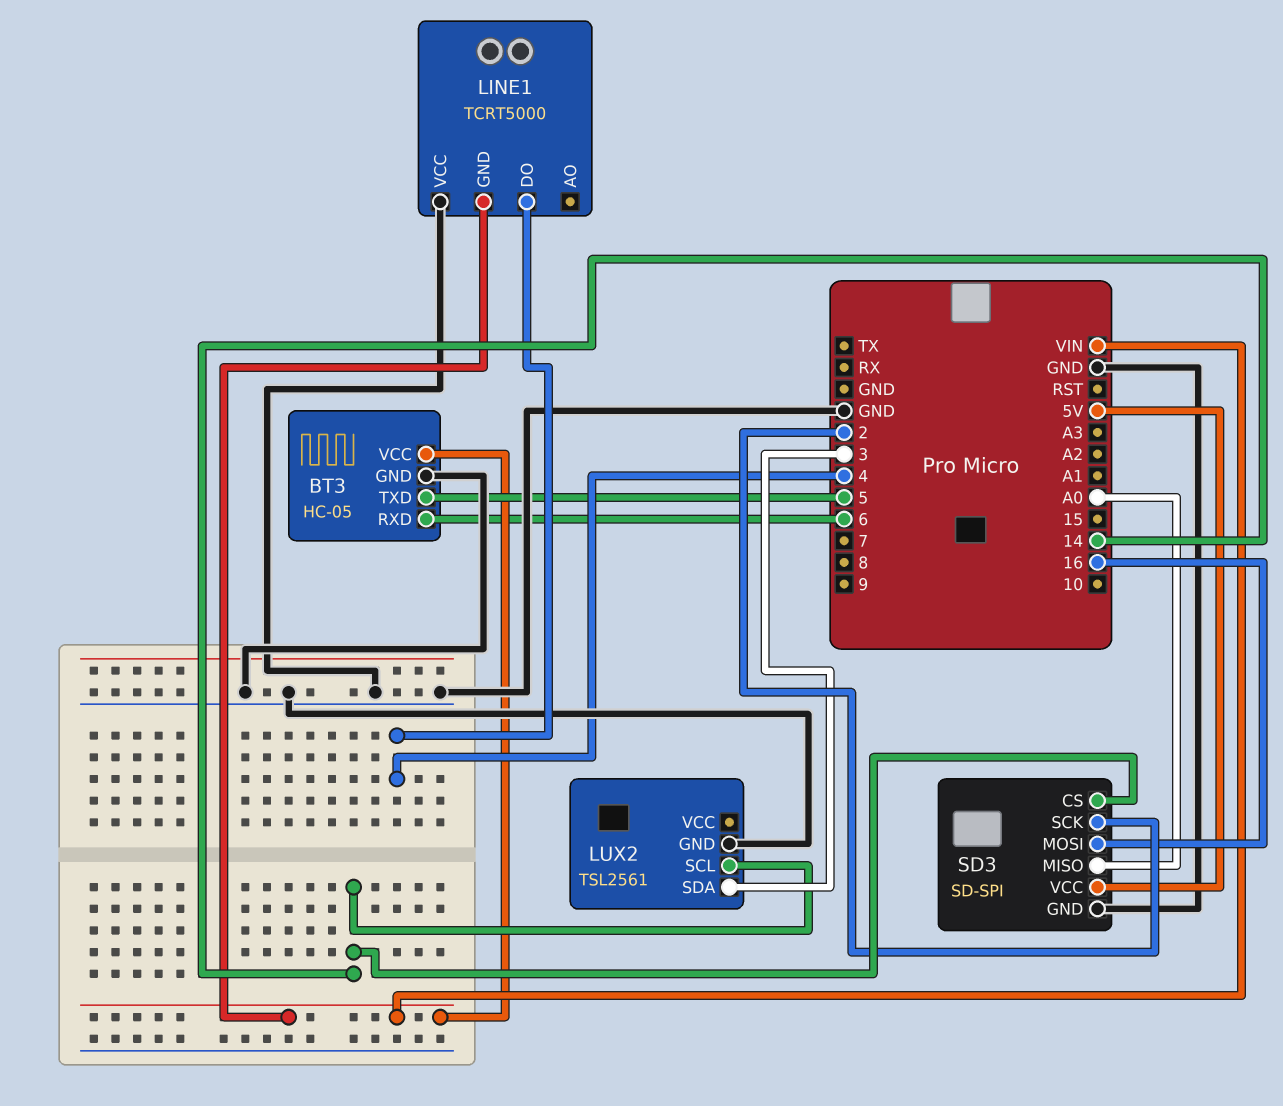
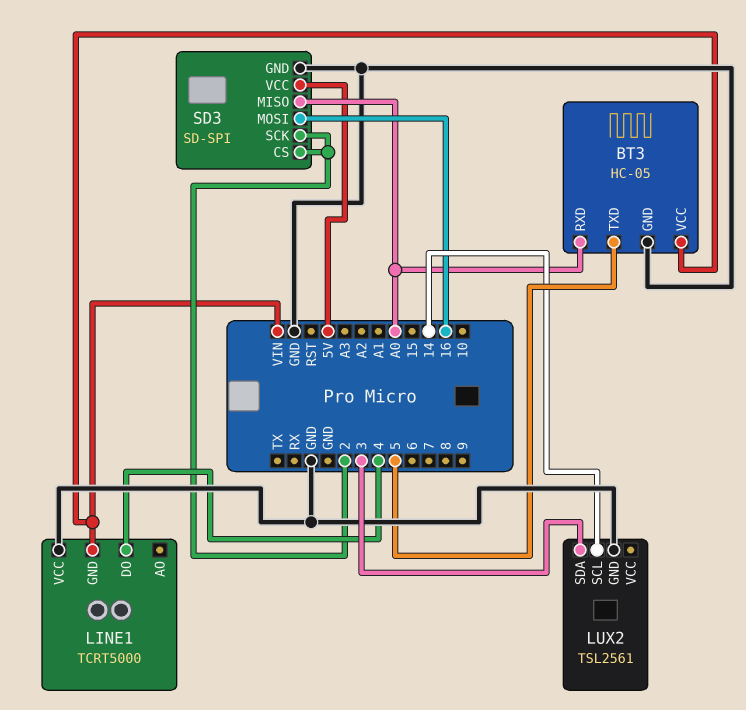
BT3 pin RXD: 6 -> A0
SD3 pin CS: 14 -> 2

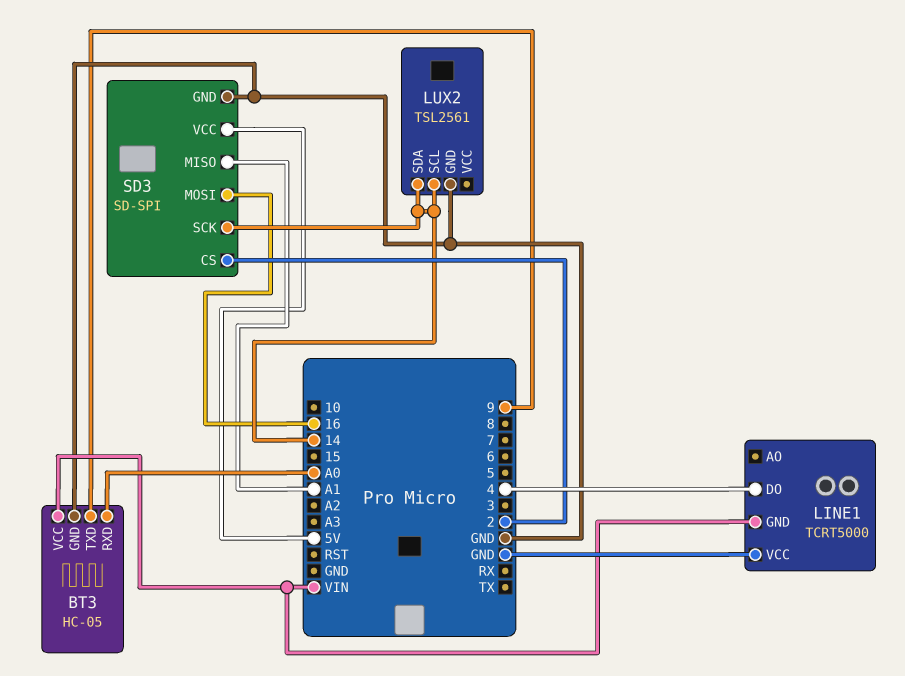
BT3 pin TXD: 5 -> 9
LUX2 pin SDA: 3 -> 14
SD3 pin MISO: A0 -> A1
SD3 pin SCK: 2 -> 14

